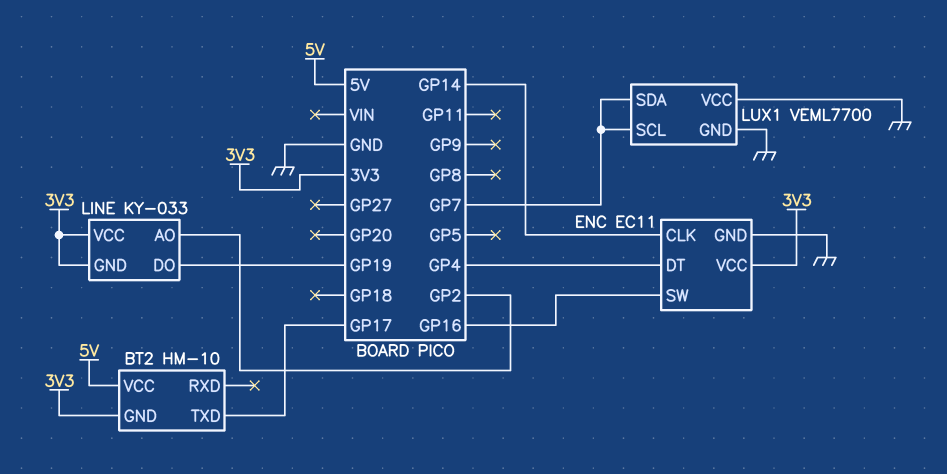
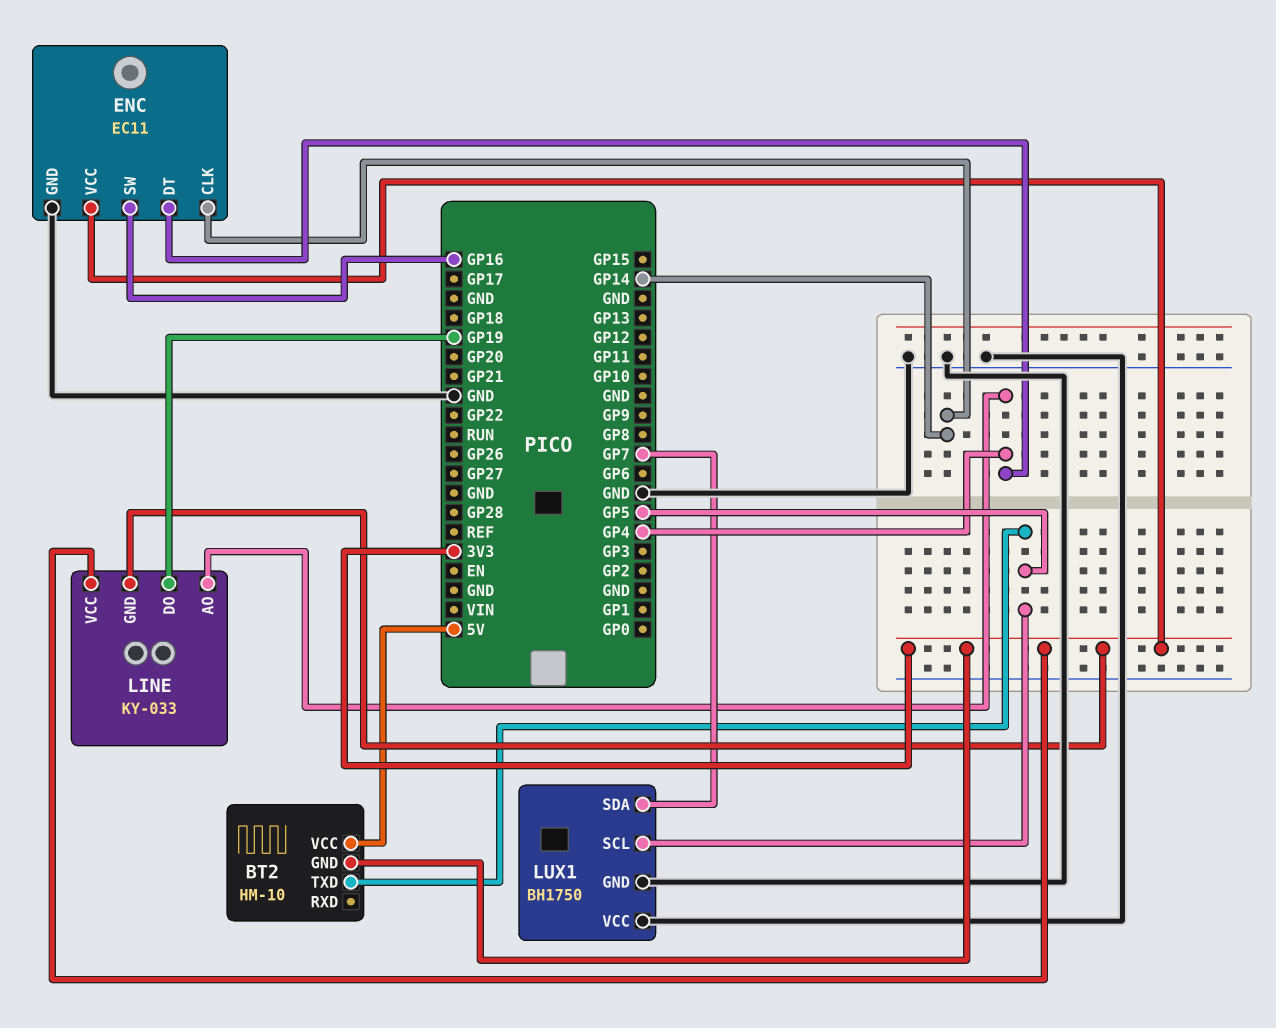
BT2 pin TXD: GP17 -> GP5
LINE pin AO: GP2 -> GP4
LUX1: VEML7700 -> BH1750
LUX1 pin SCL: GP7 -> GP5

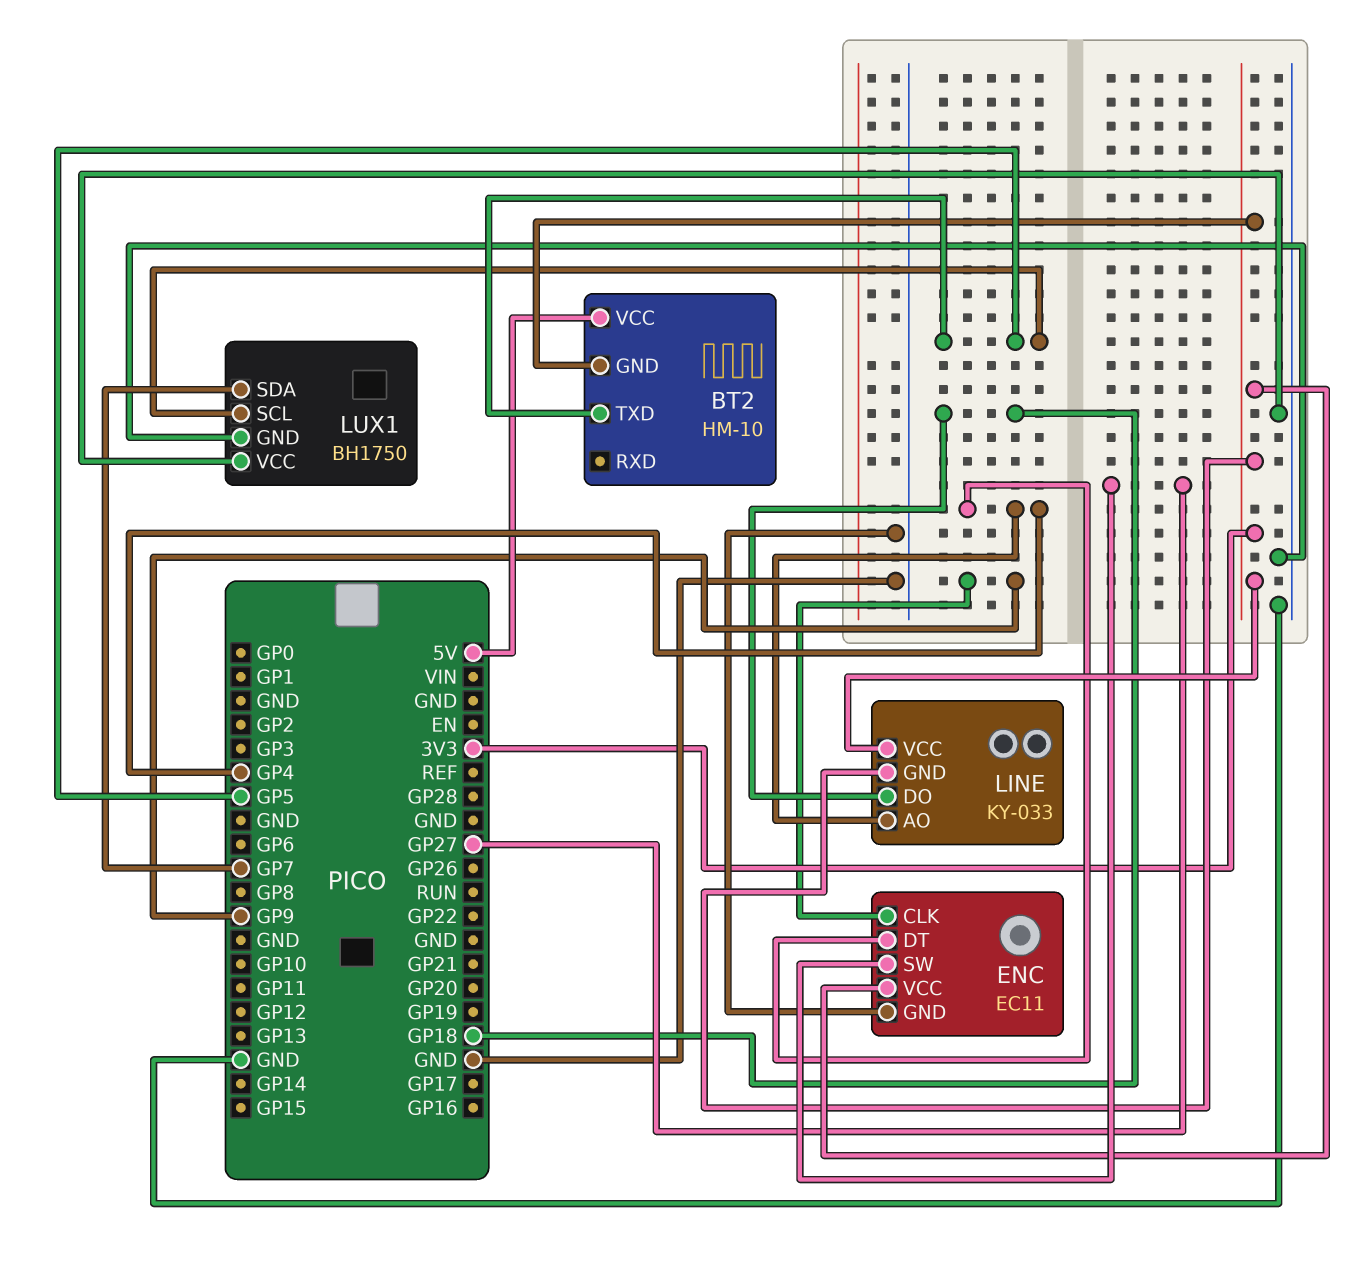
ENC pin CLK: GP14 -> GP9
ENC pin SW: GP16 -> GP27
LINE pin DO: GP19 -> GP18

